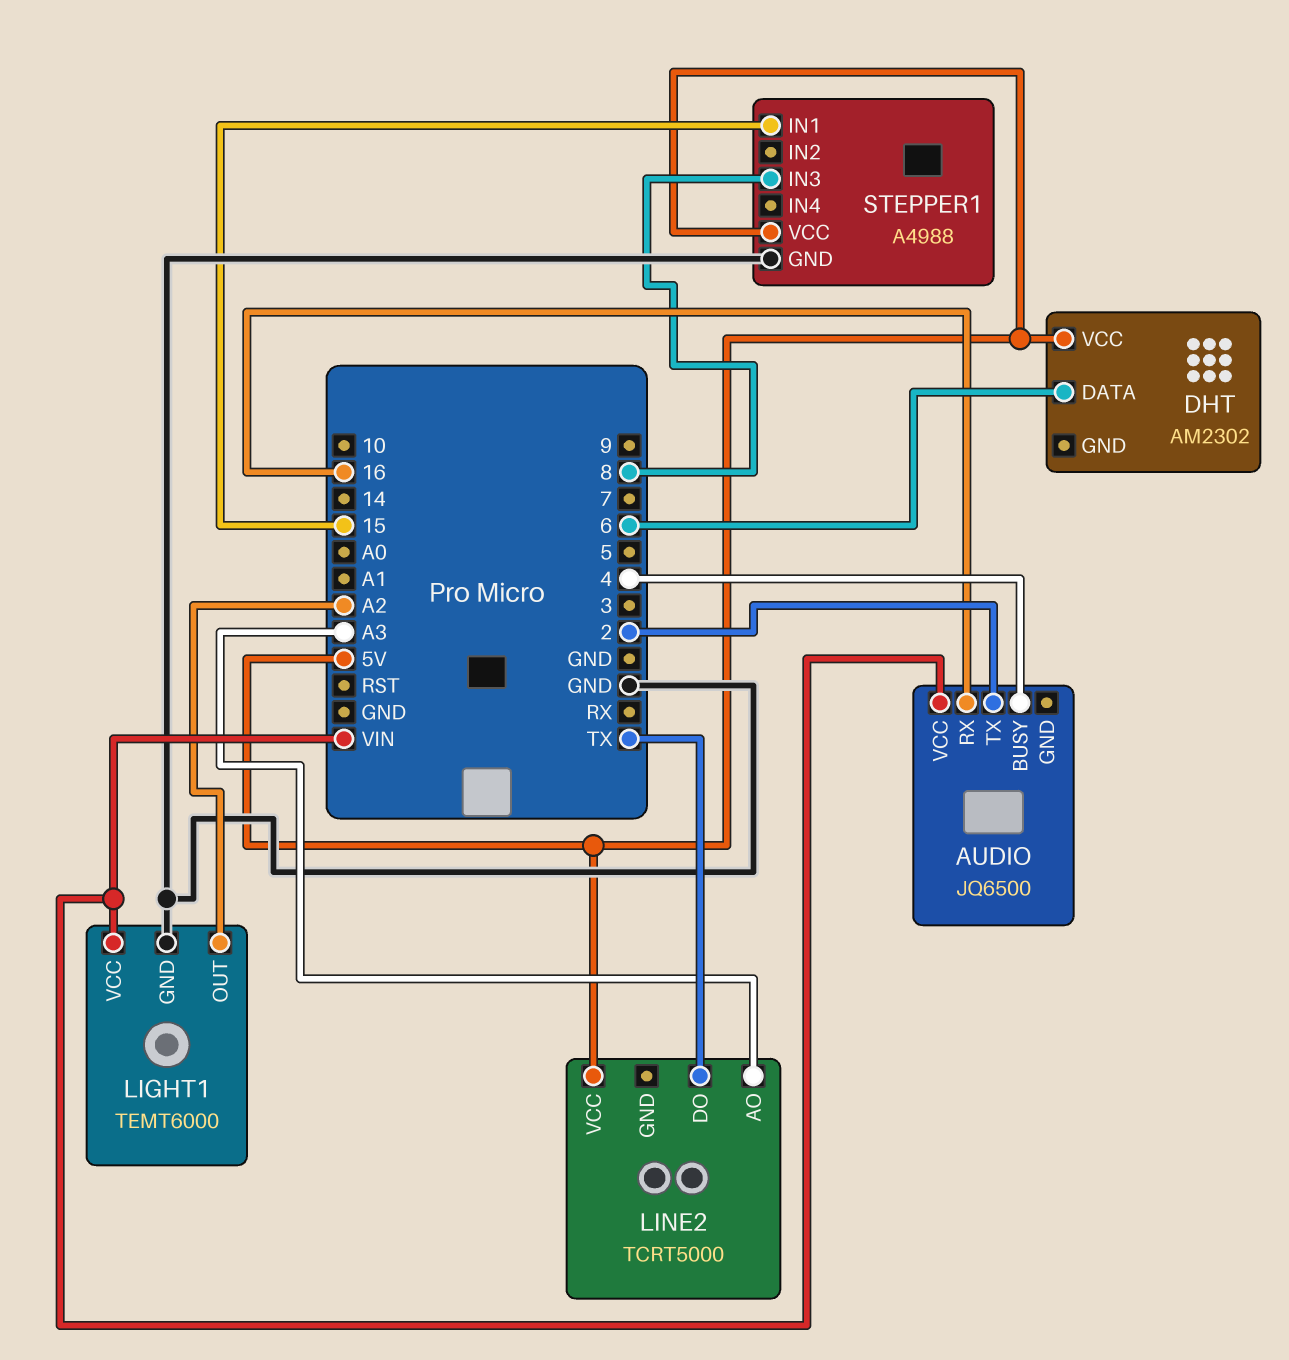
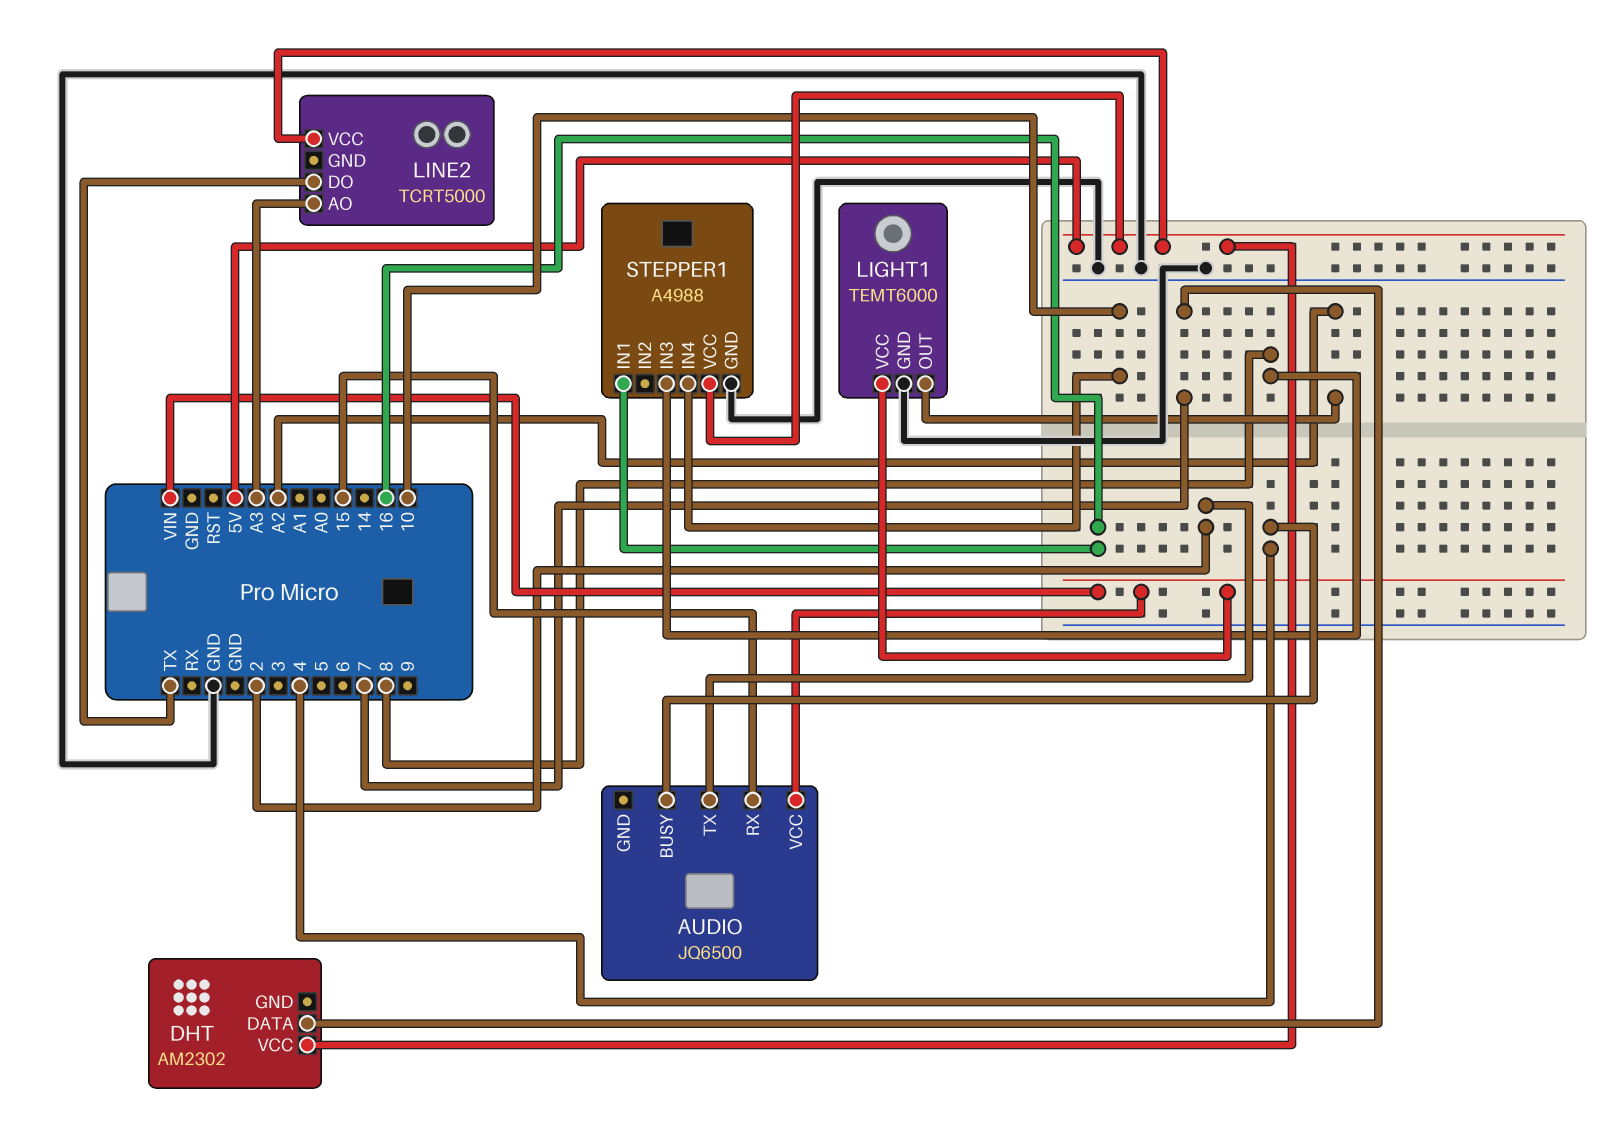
AUDIO pin RX: 16 -> 15
DHT pin DATA: 6 -> 7
STEPPER1 pin IN1: 15 -> 16
STEPPER1 pin IN4: none -> 10

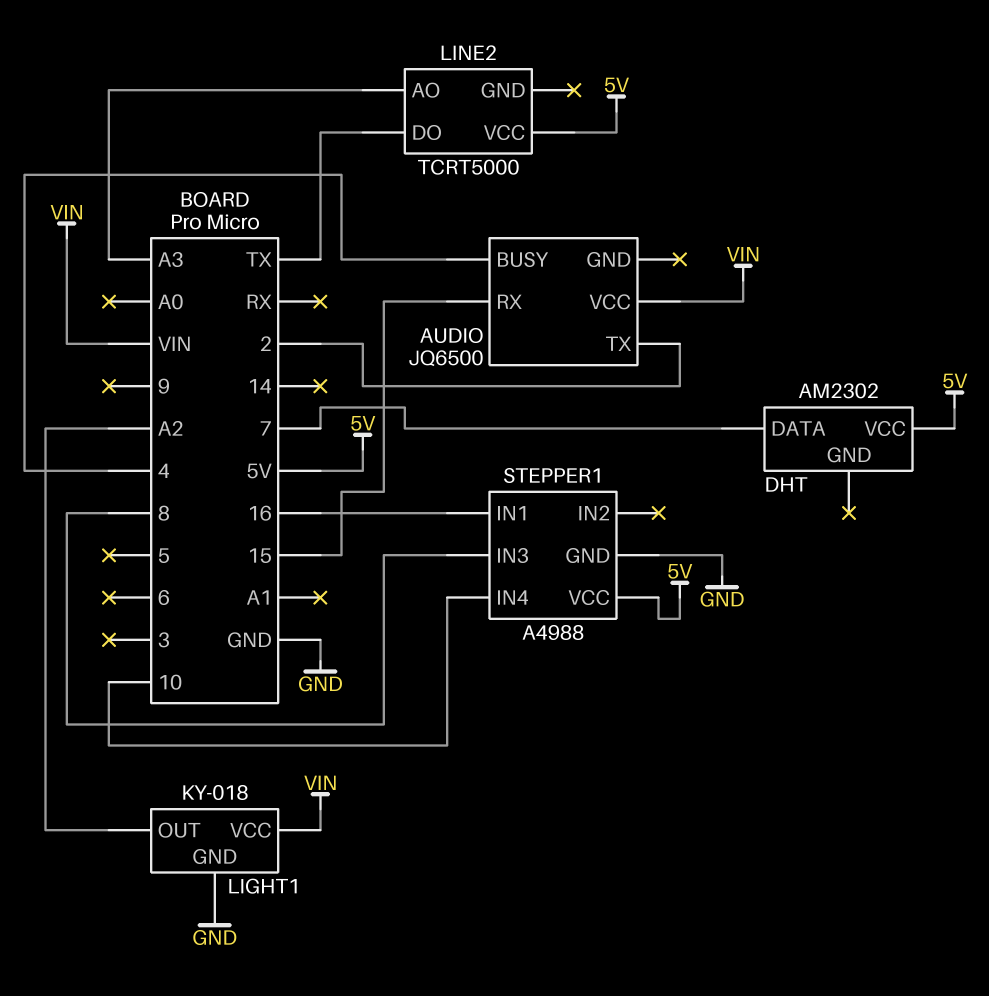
LIGHT1: TEMT6000 -> KY-018

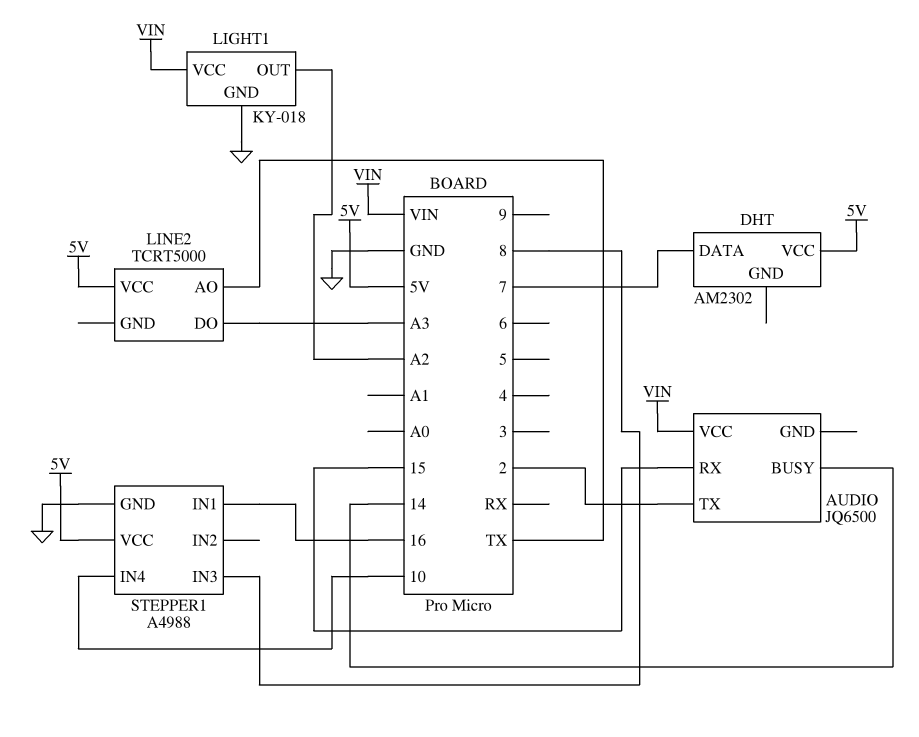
AUDIO pin BUSY: 4 -> 14
LINE2 pin AO: A3 -> TX
LINE2 pin DO: TX -> A3

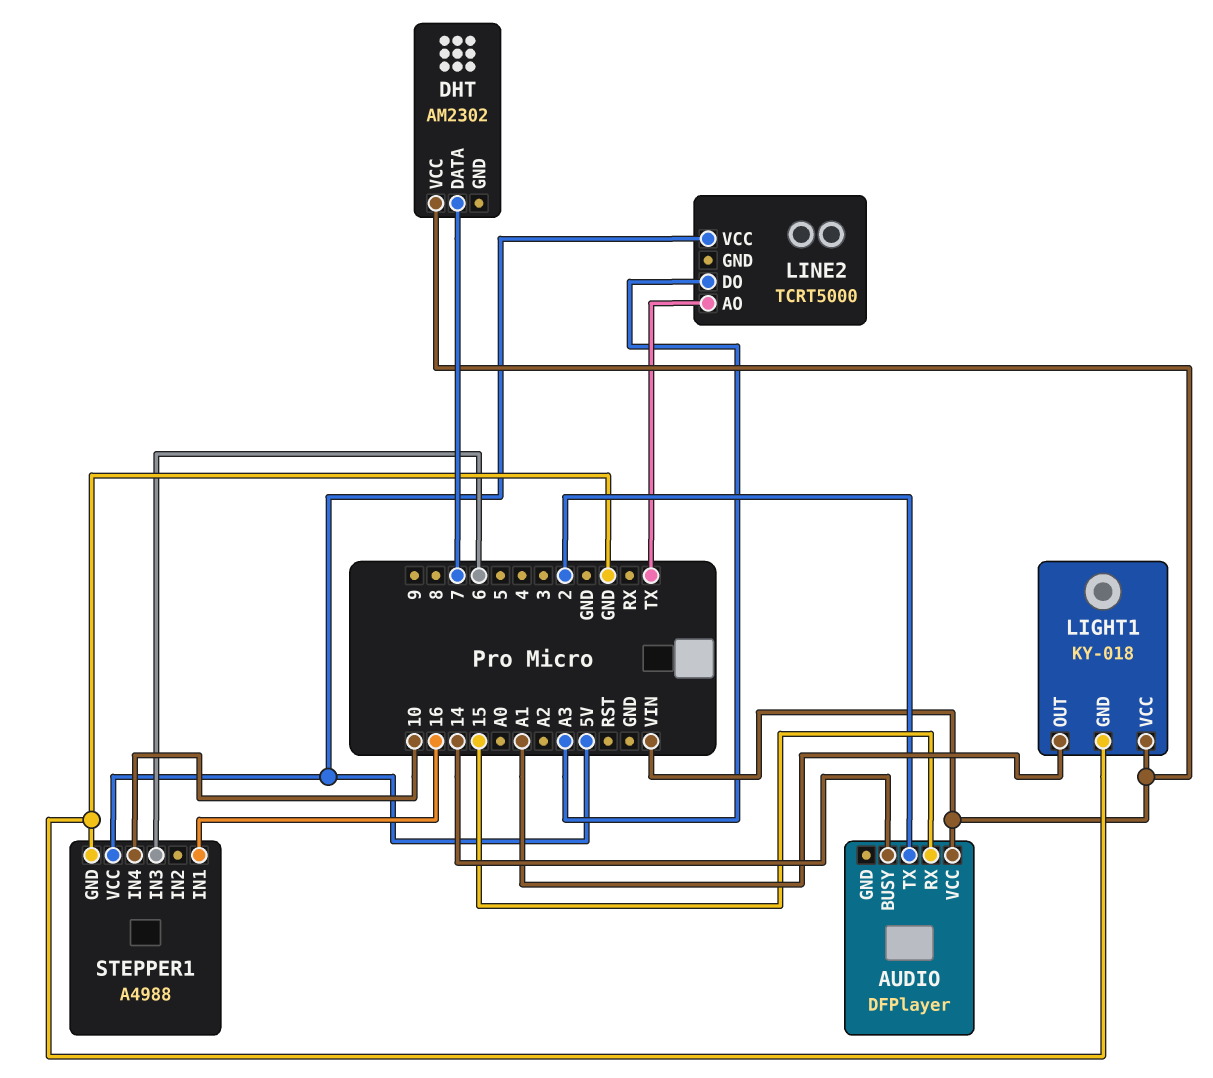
AUDIO: JQ6500 -> DFPlayer
DHT pin VCC: 5V -> VIN
LIGHT1 pin OUT: A2 -> A1
STEPPER1 pin IN3: 8 -> 6

